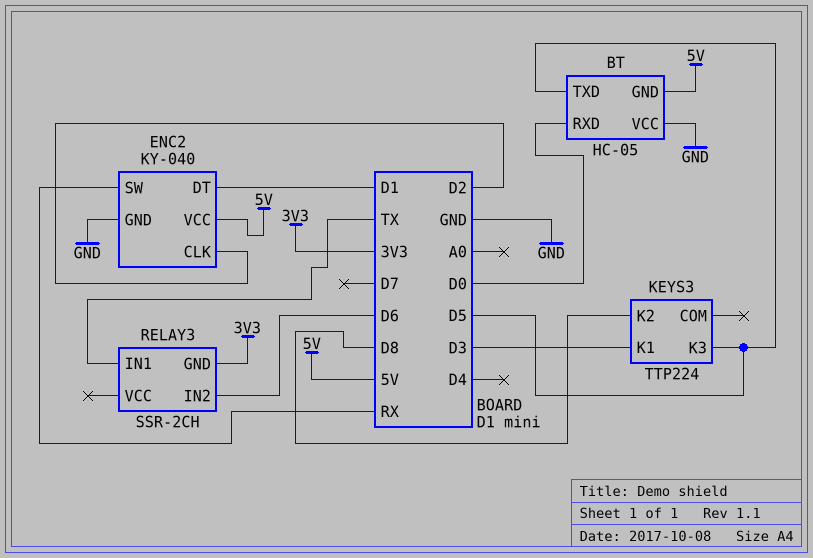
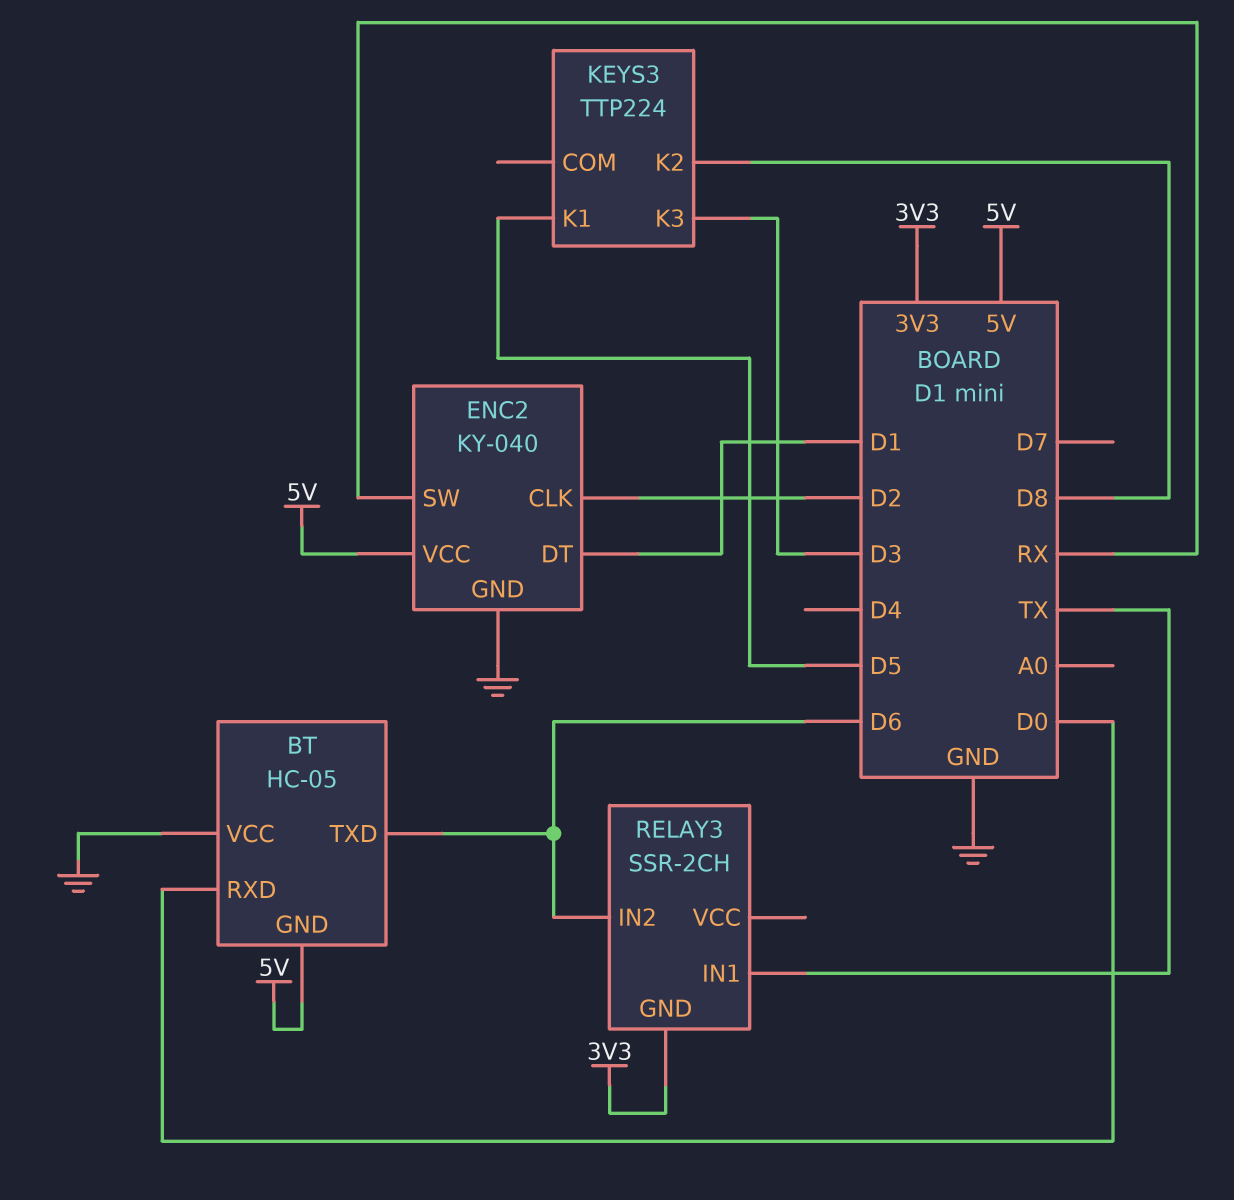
BT pin TXD: D5 -> D6
KEYS3 pin K1: D3 -> D5
KEYS3 pin K3: D5 -> D3

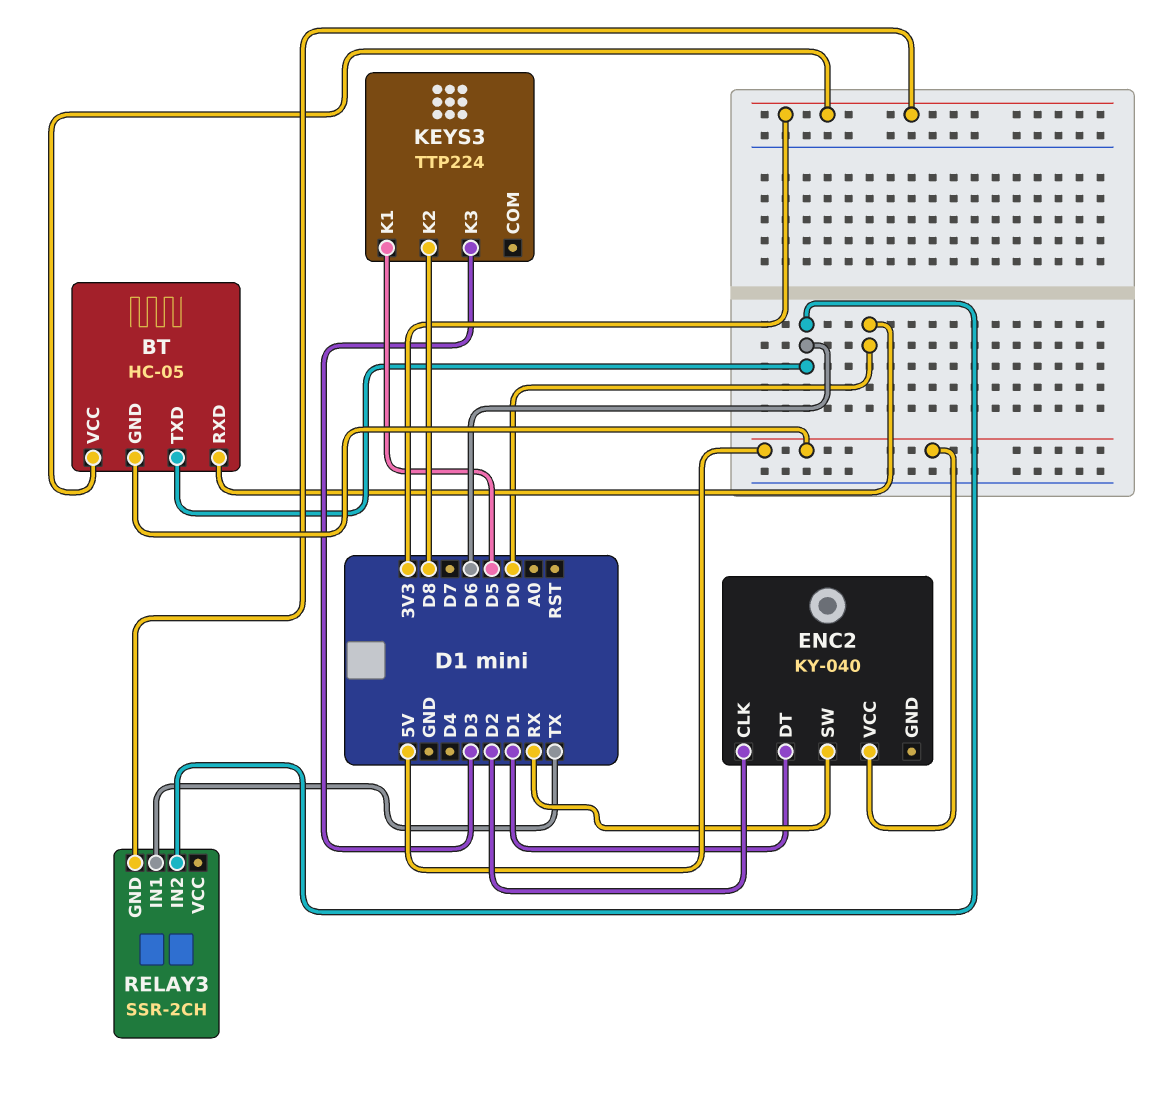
BT pin VCC: GND -> 3V3
ENC2 pin GND: GND -> none

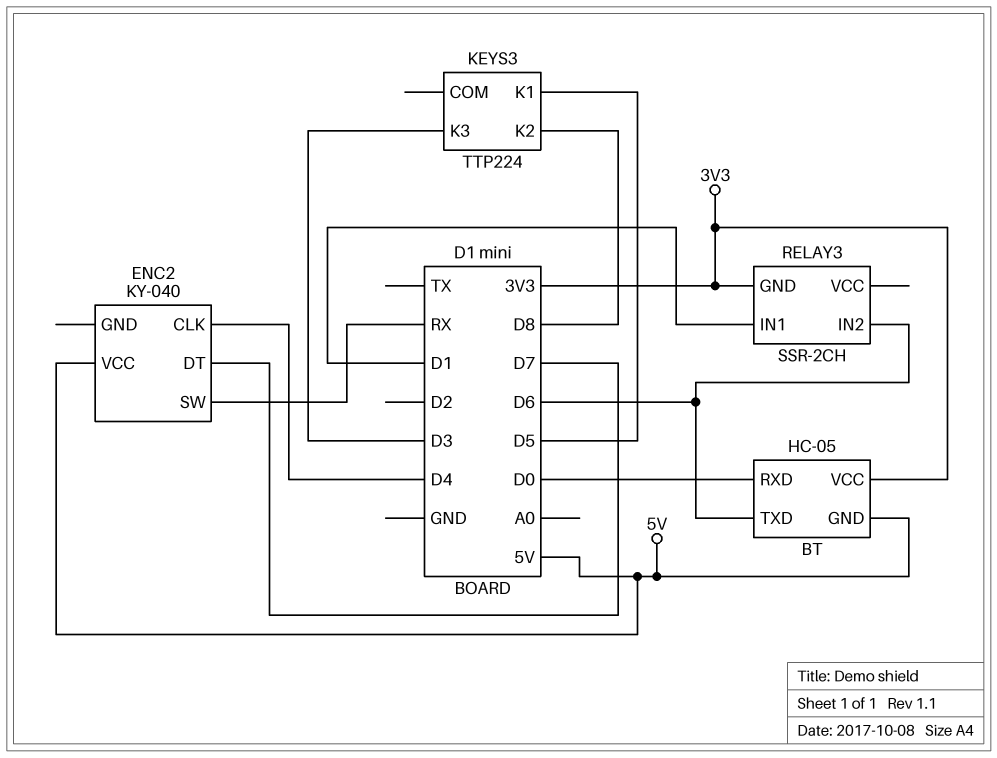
ENC2 pin CLK: D2 -> D4
ENC2 pin DT: D1 -> D7
RELAY3 pin IN1: TX -> D1

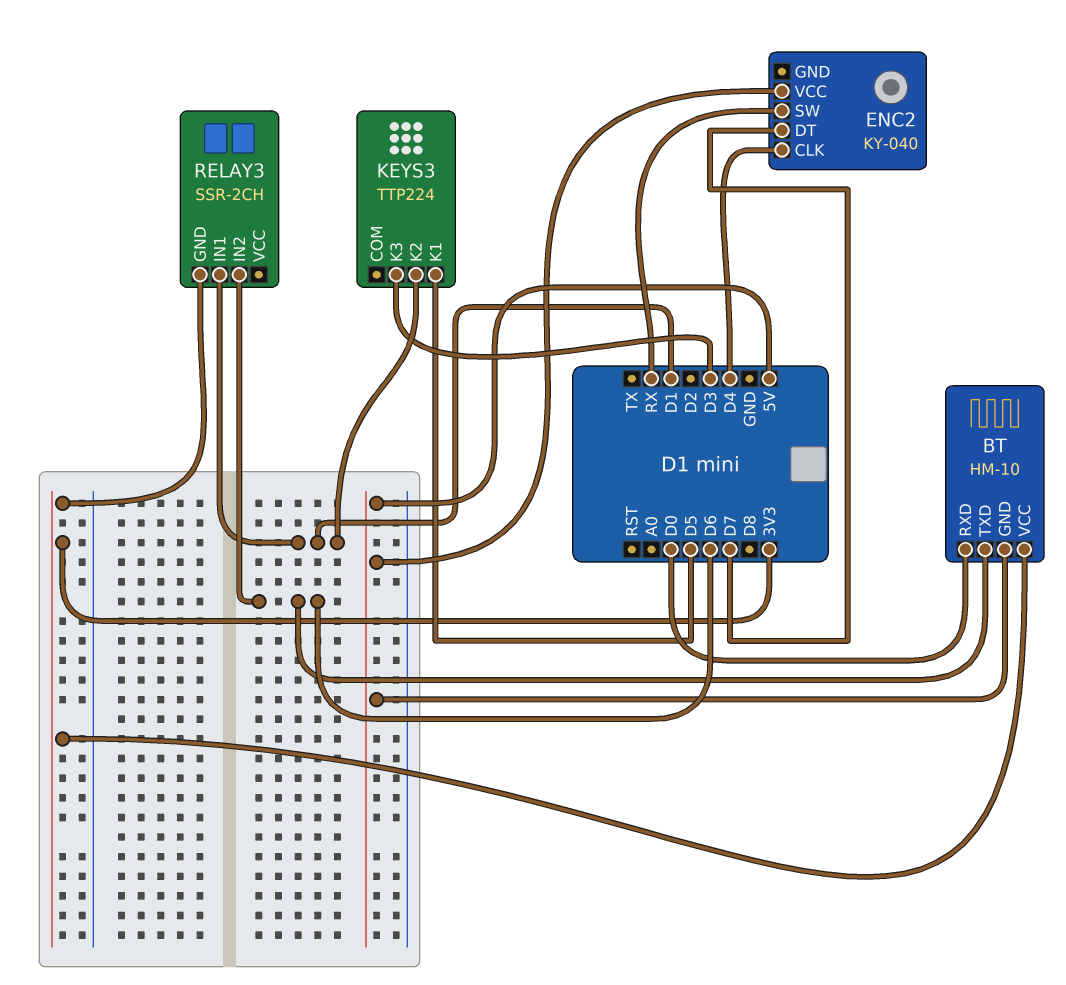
BT: HC-05 -> HM-10
KEYS3 pin K2: D8 -> D1

